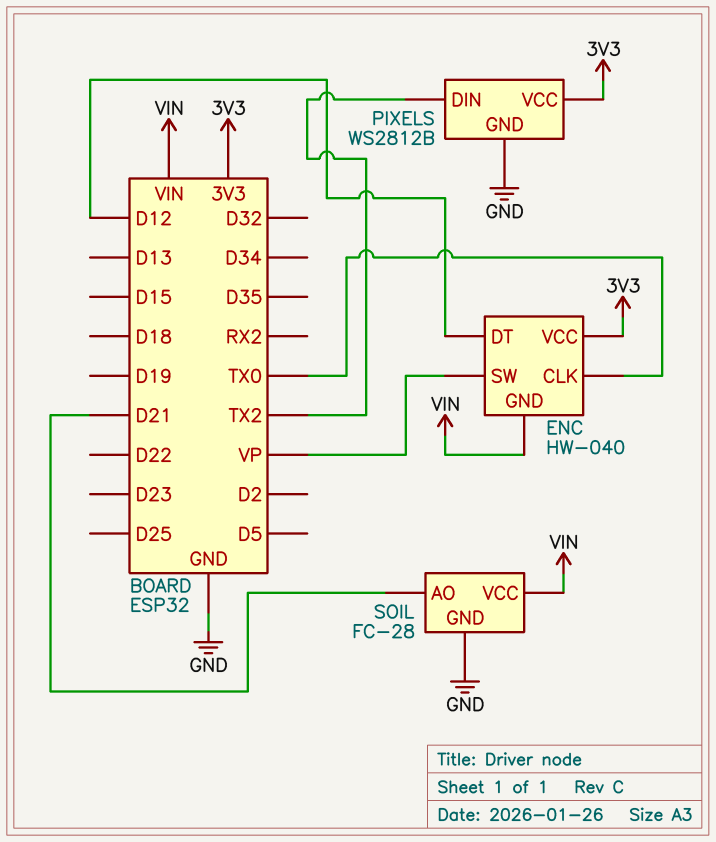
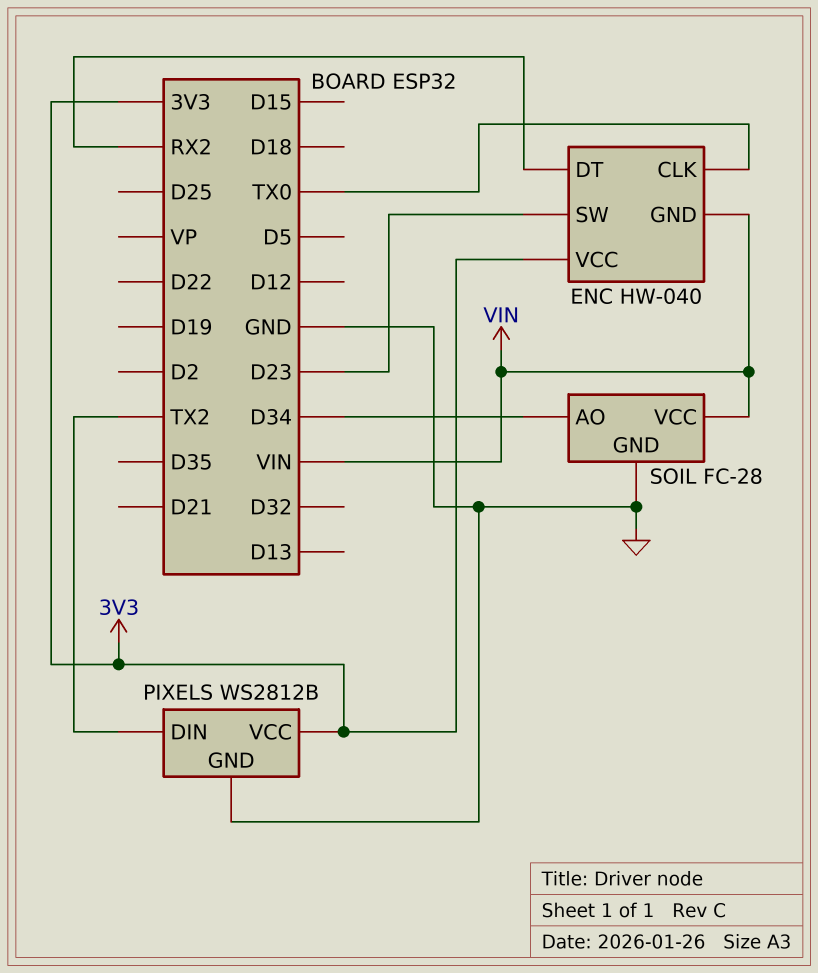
ENC pin DT: D12 -> RX2
ENC pin SW: VP -> D23
SOIL pin AO: D21 -> D34

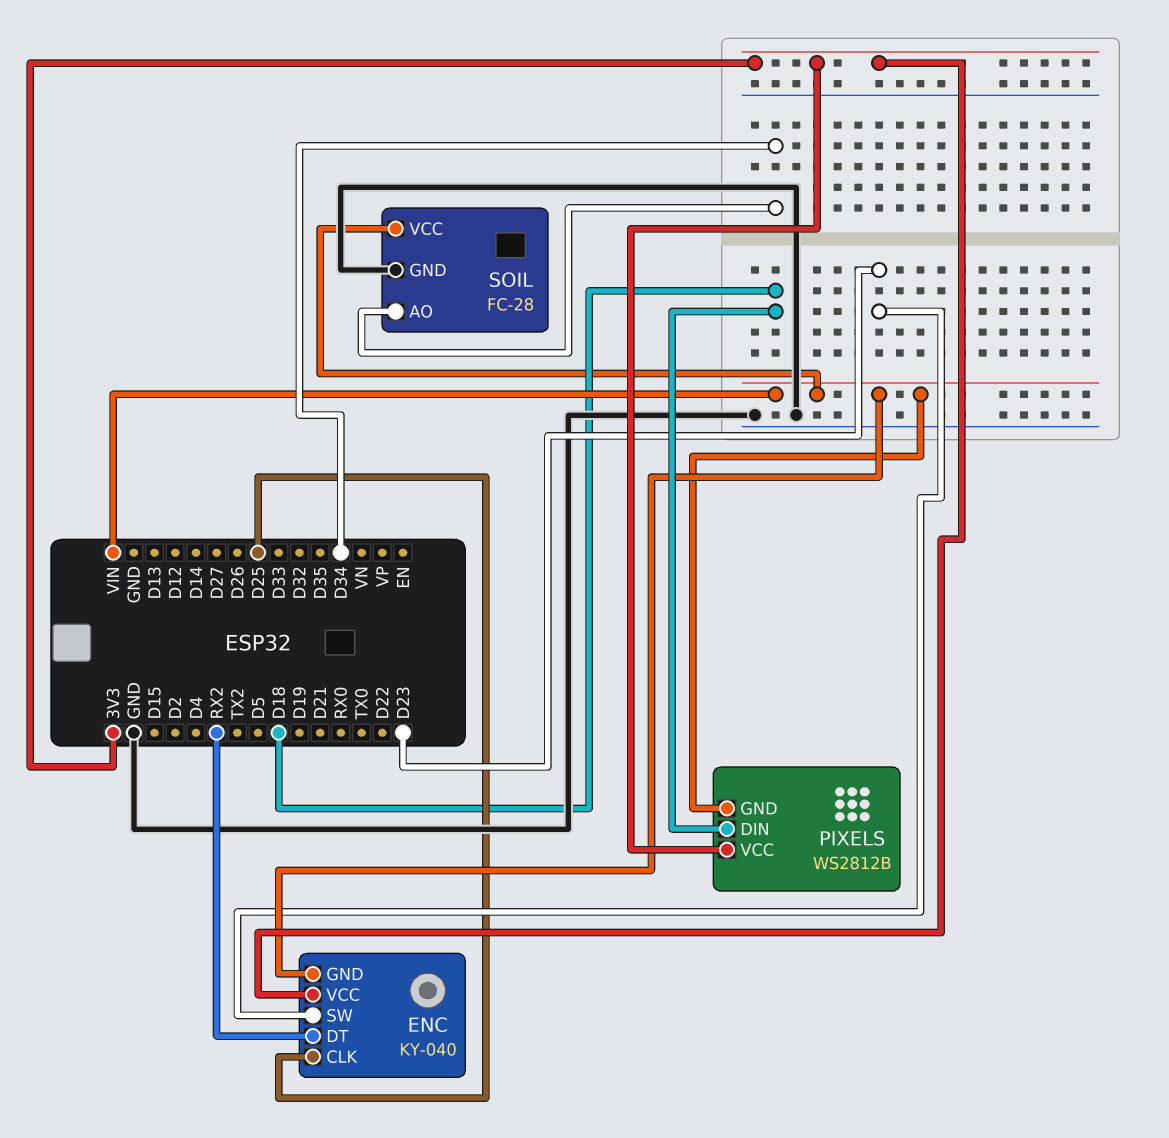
ENC: HW-040 -> KY-040
ENC pin CLK: TX0 -> D25
PIXELS pin DIN: TX2 -> D18
PIXELS pin GND: GND -> VIN

